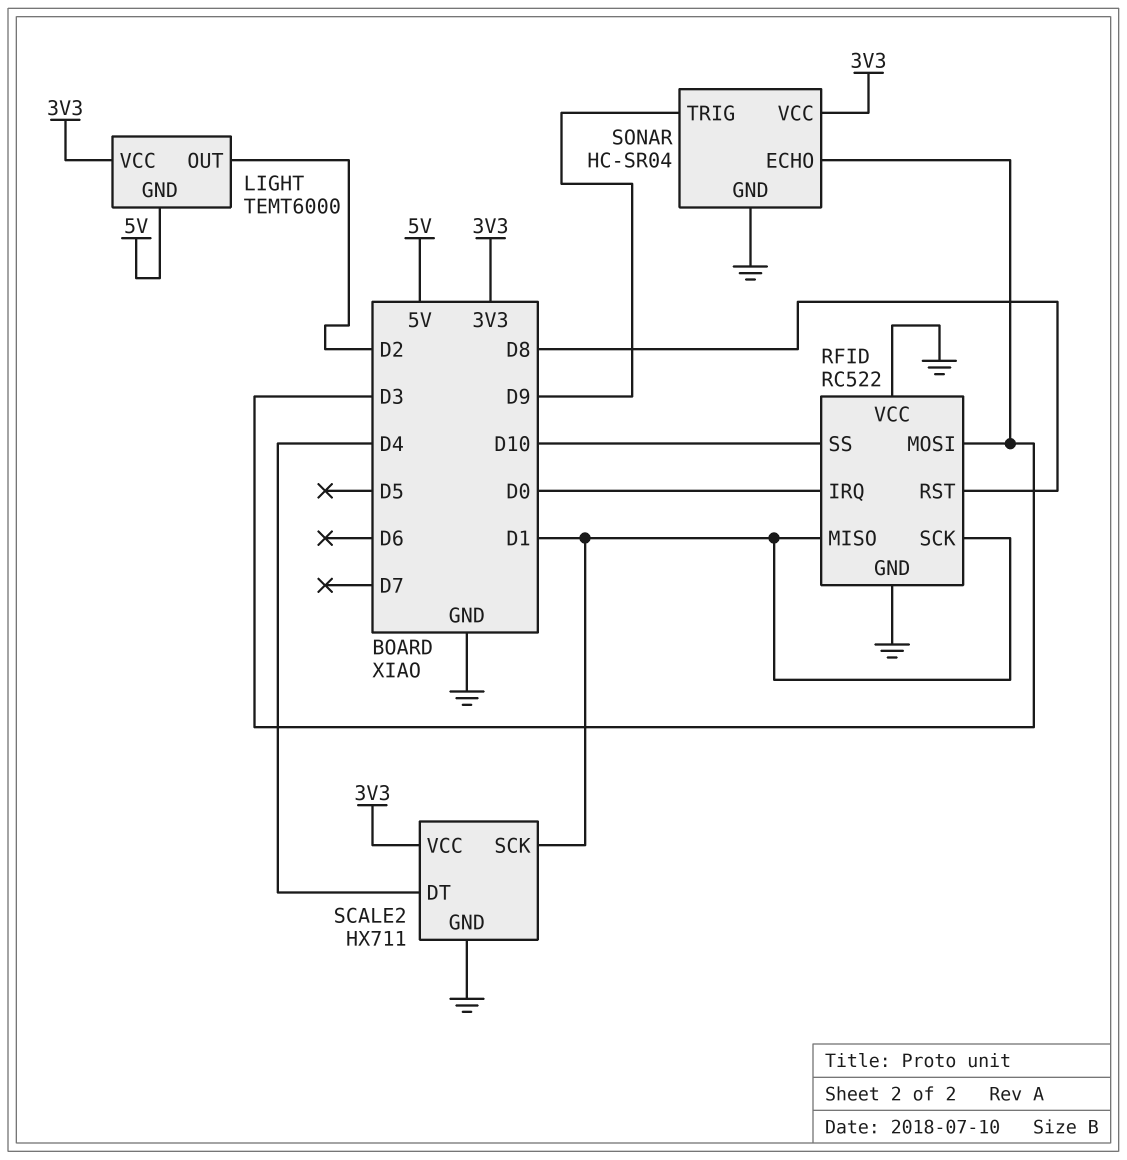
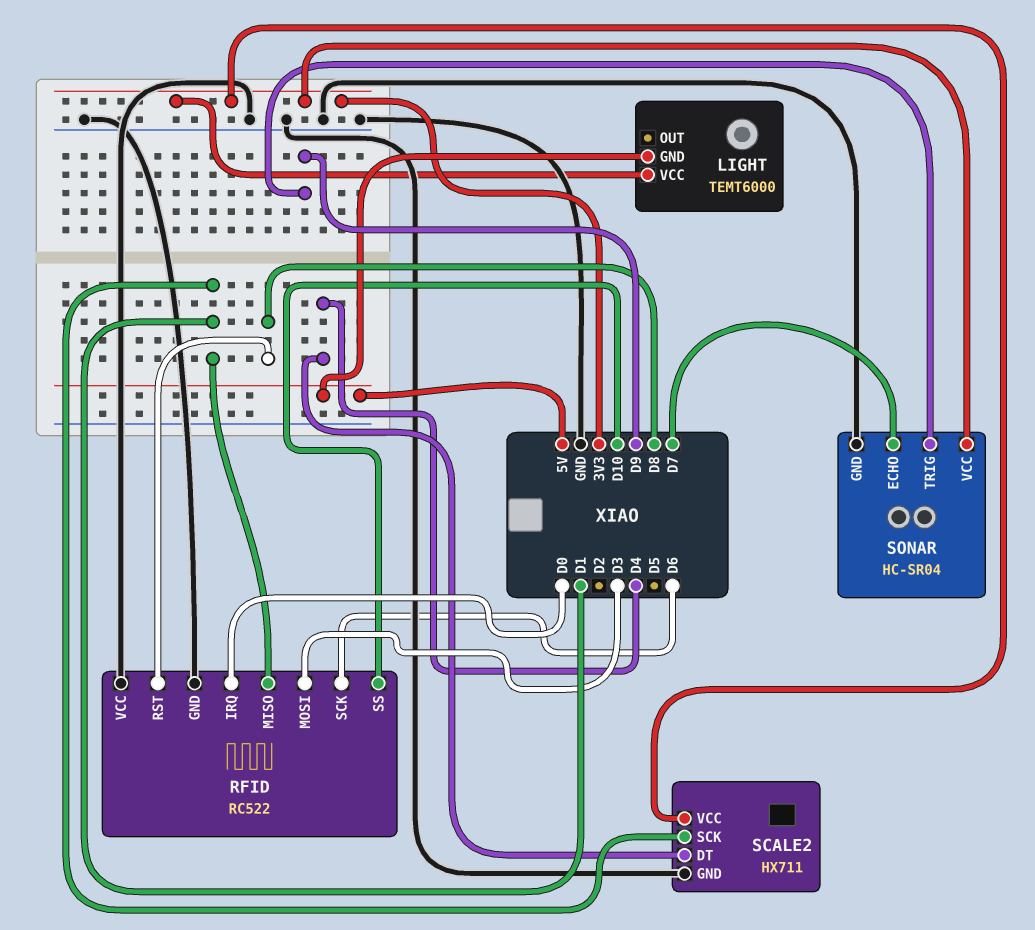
LIGHT pin OUT: D2 -> none
RFID pin SCK: D1 -> D6
SONAR pin ECHO: D3 -> D7

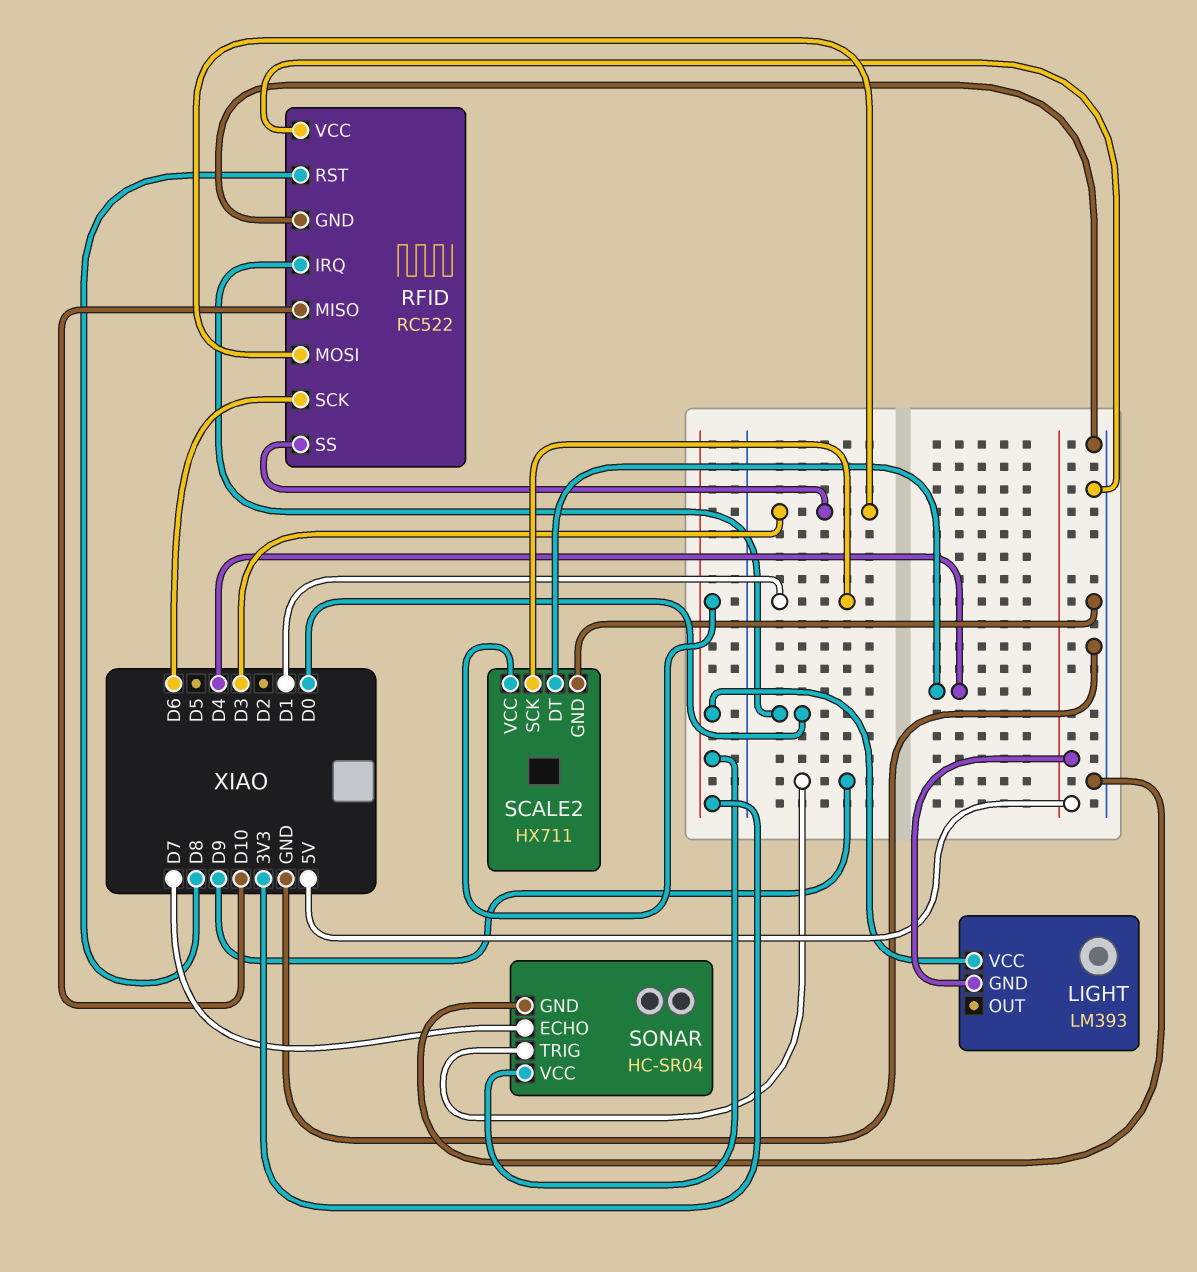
LIGHT: TEMT6000 -> LM393
RFID pin MISO: D1 -> D10
RFID pin SS: D10 -> D3

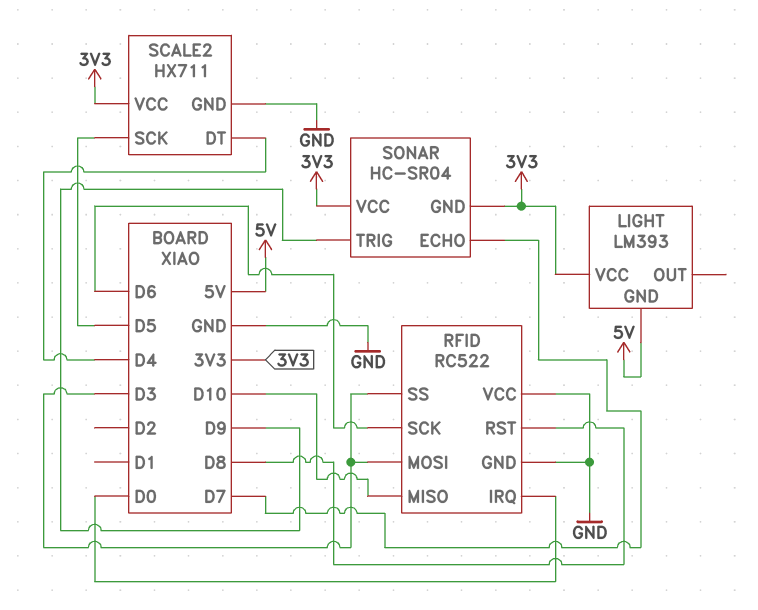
SCALE2 pin SCK: D1 -> D5
SONAR pin GND: GND -> 3V3

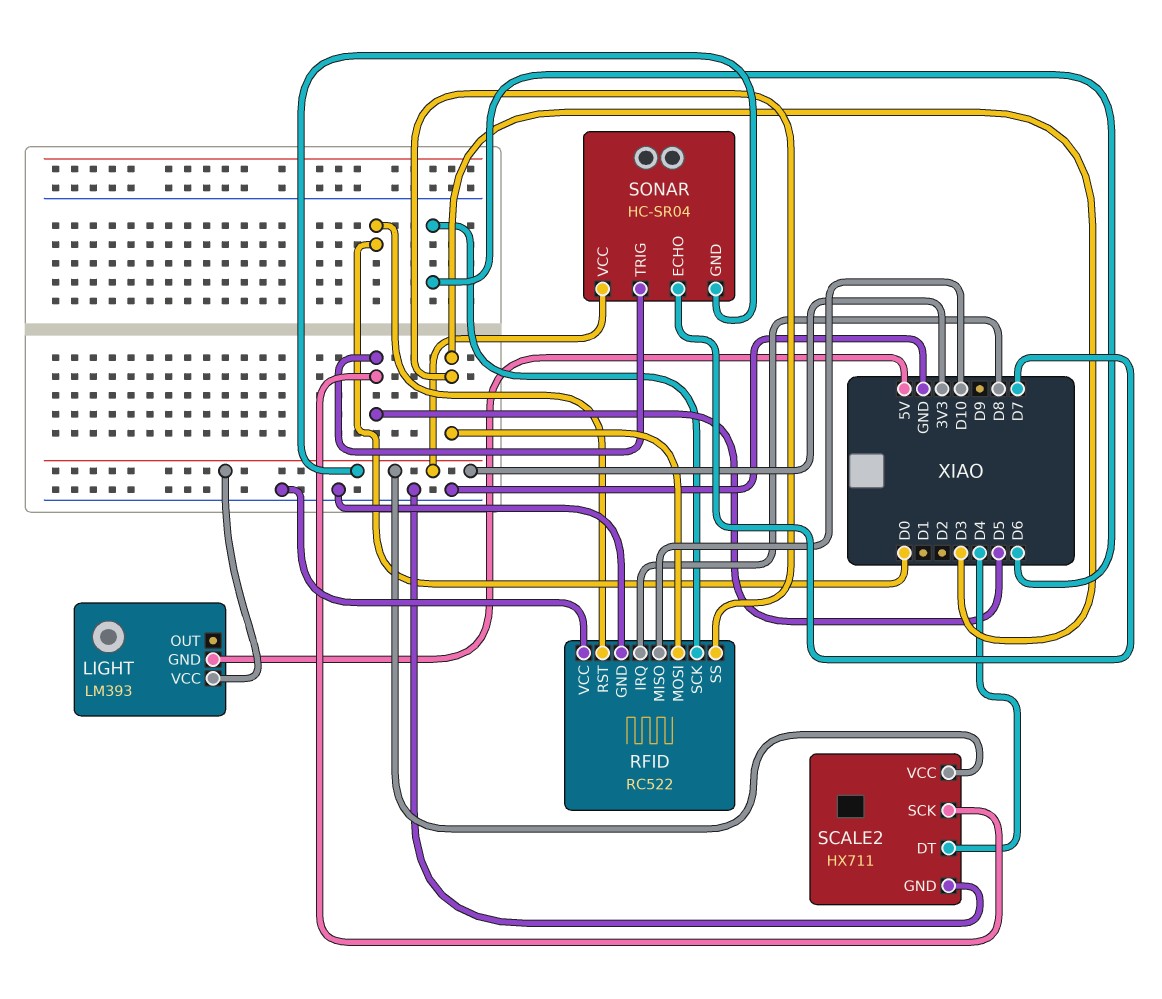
RFID pin IRQ: D0 -> D8
RFID pin RST: D8 -> D0
SONAR pin TRIG: D9 -> D5

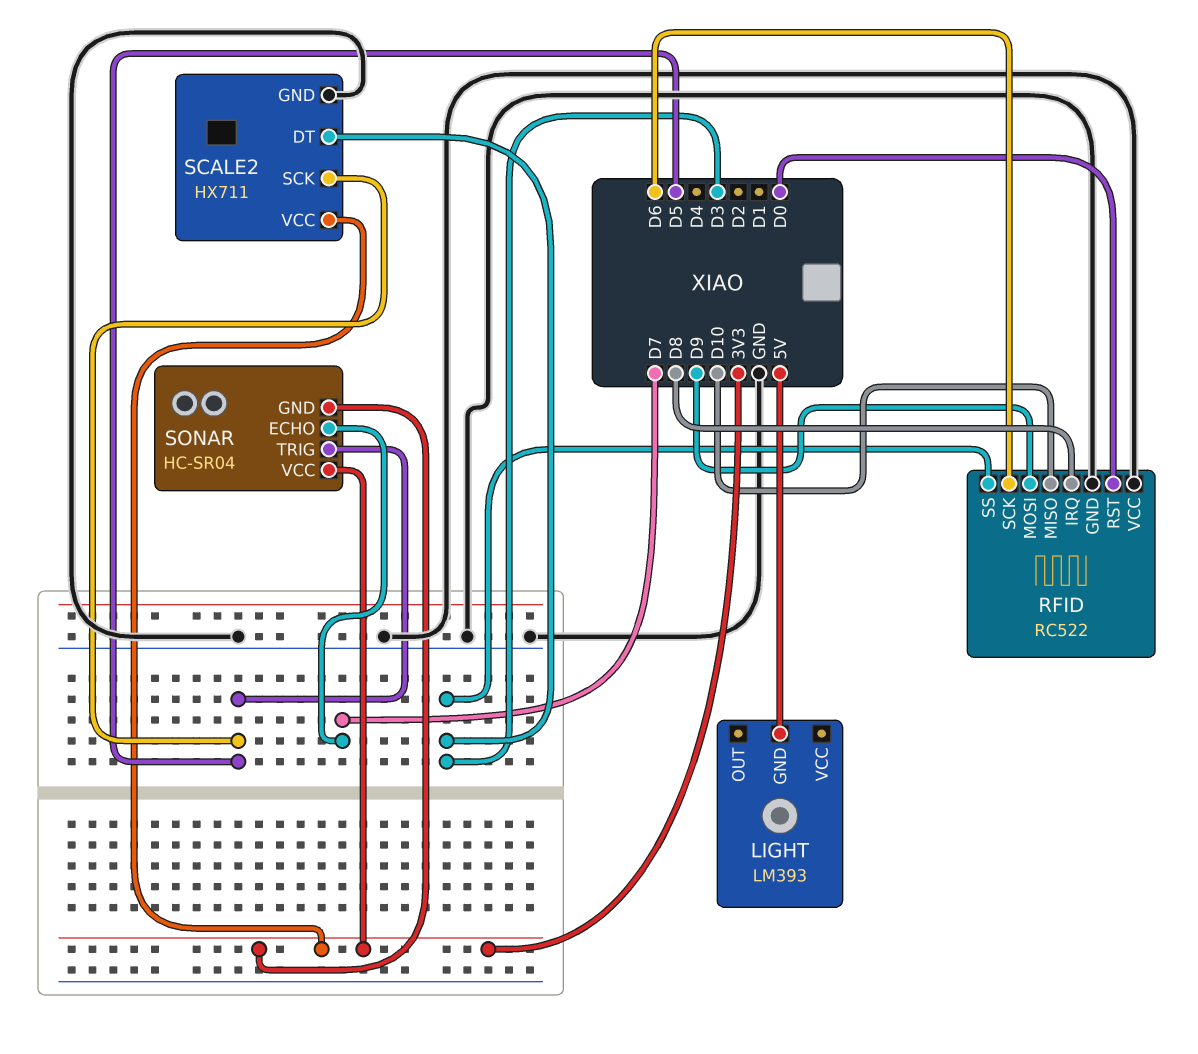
LIGHT pin VCC: 3V3 -> none
RFID pin MOSI: D3 -> D9
SCALE2 pin DT: D4 -> D3

